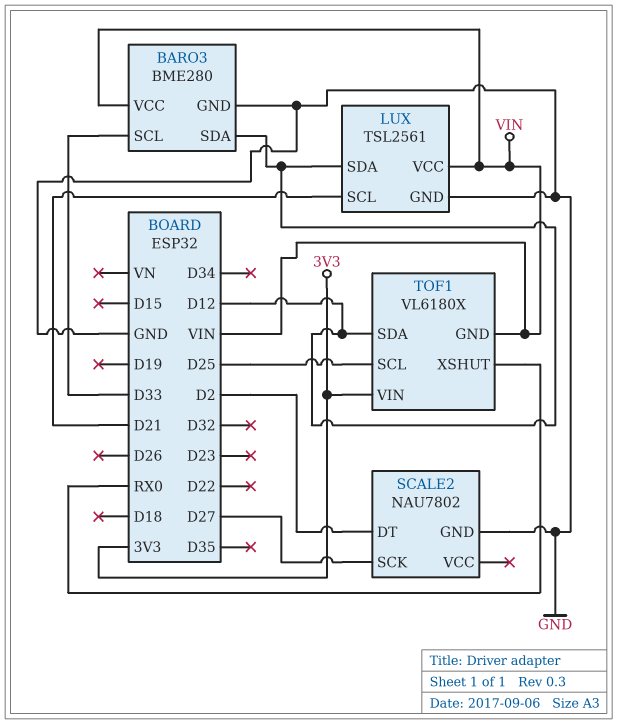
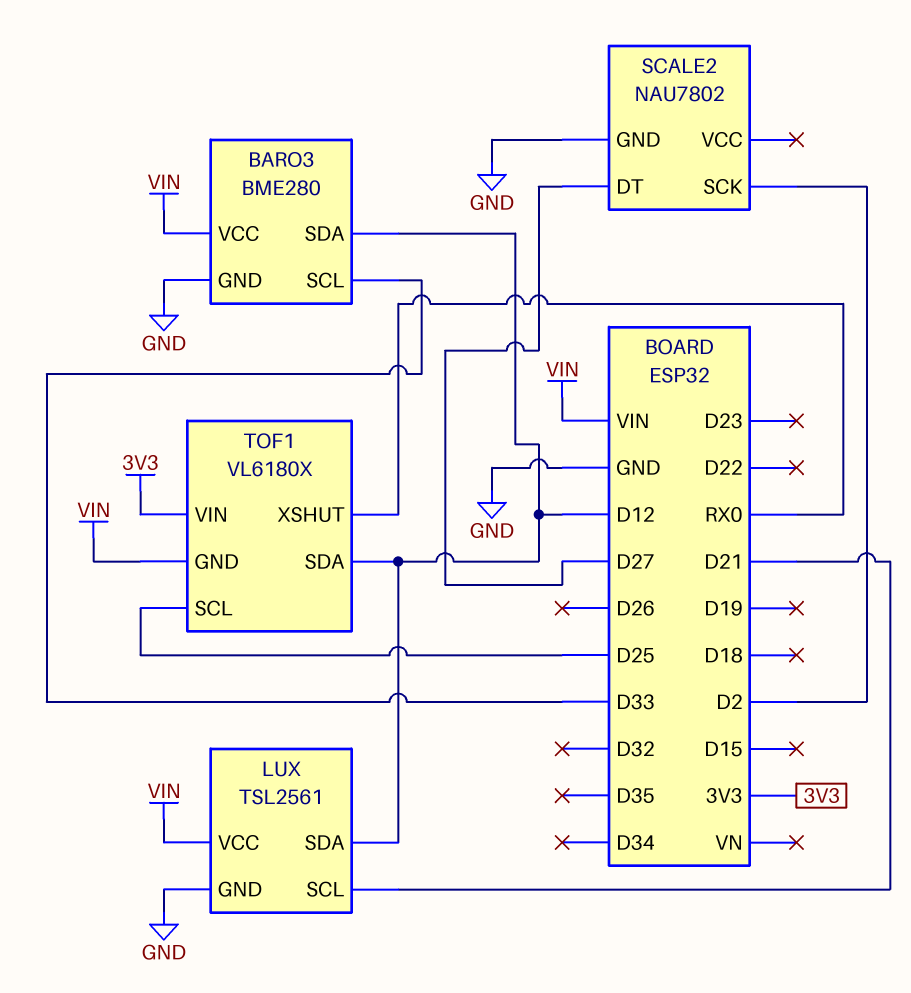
SCALE2 pin DT: D2 -> D27
SCALE2 pin SCK: D27 -> D2

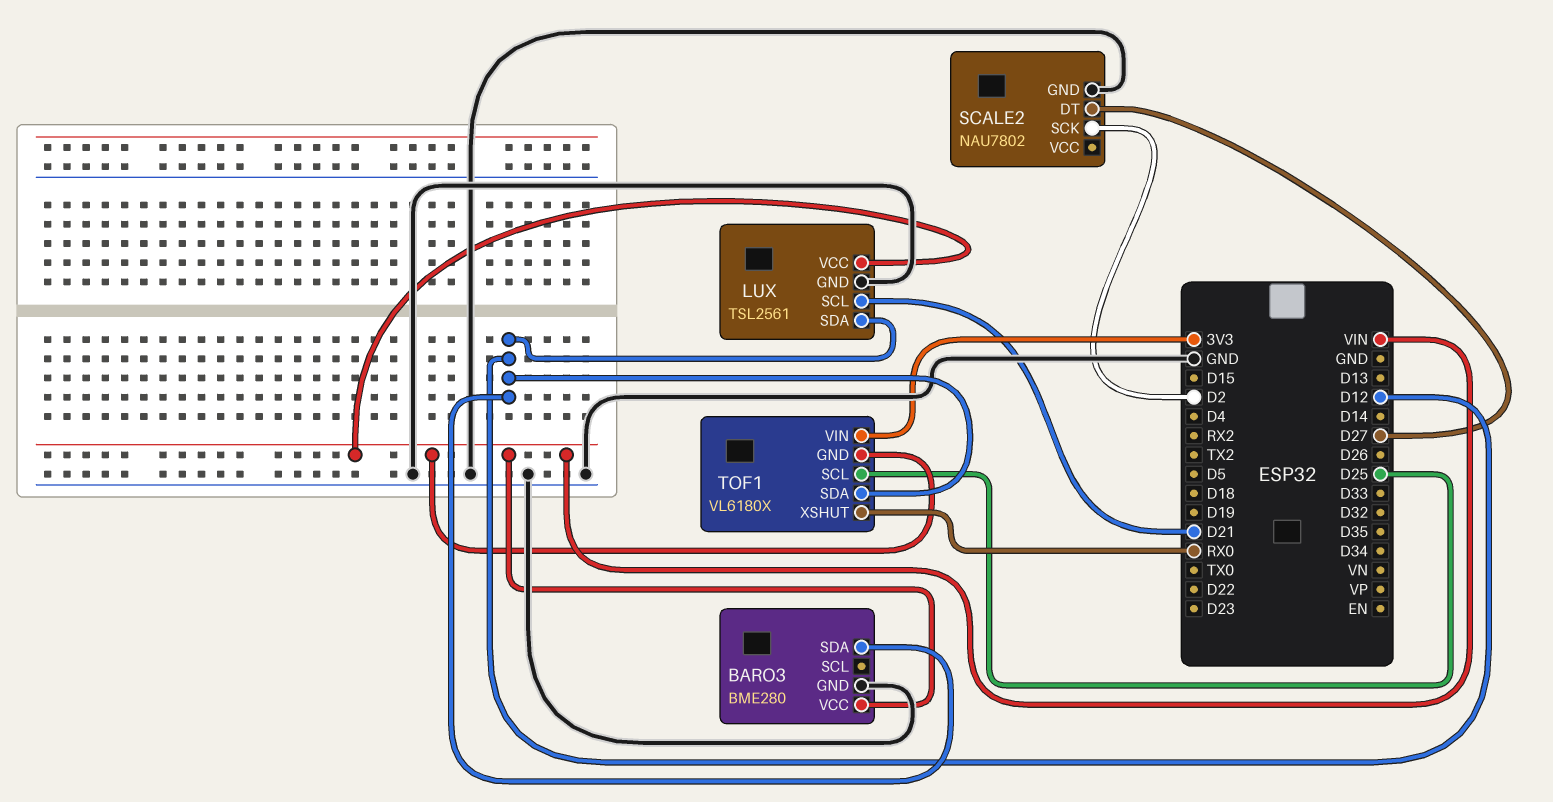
BARO3 pin SCL: D33 -> none

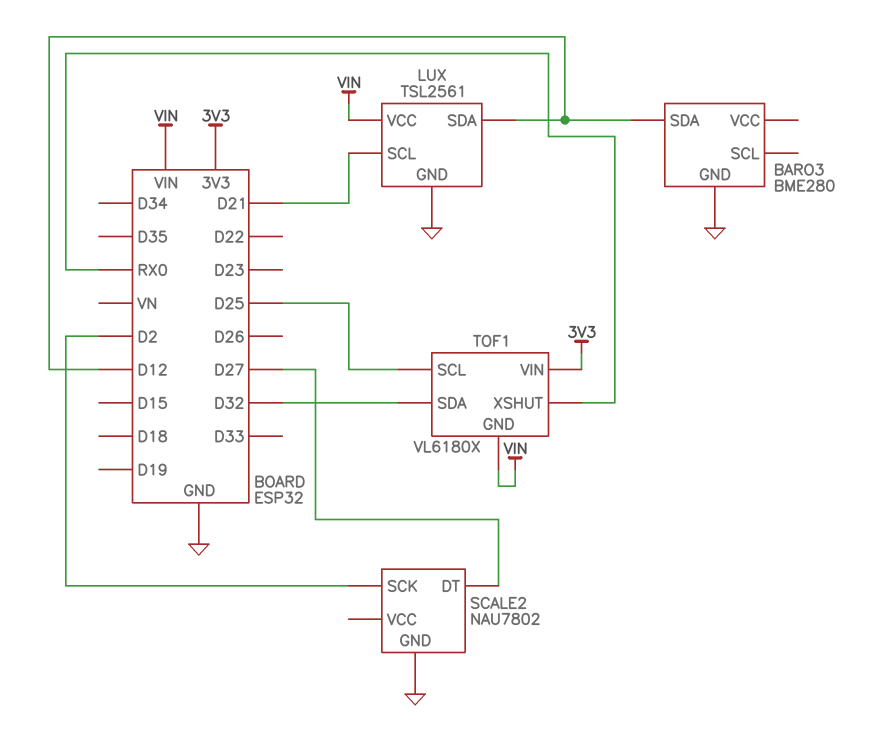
BARO3 pin VCC: VIN -> none
TOF1 pin SDA: D12 -> D32

